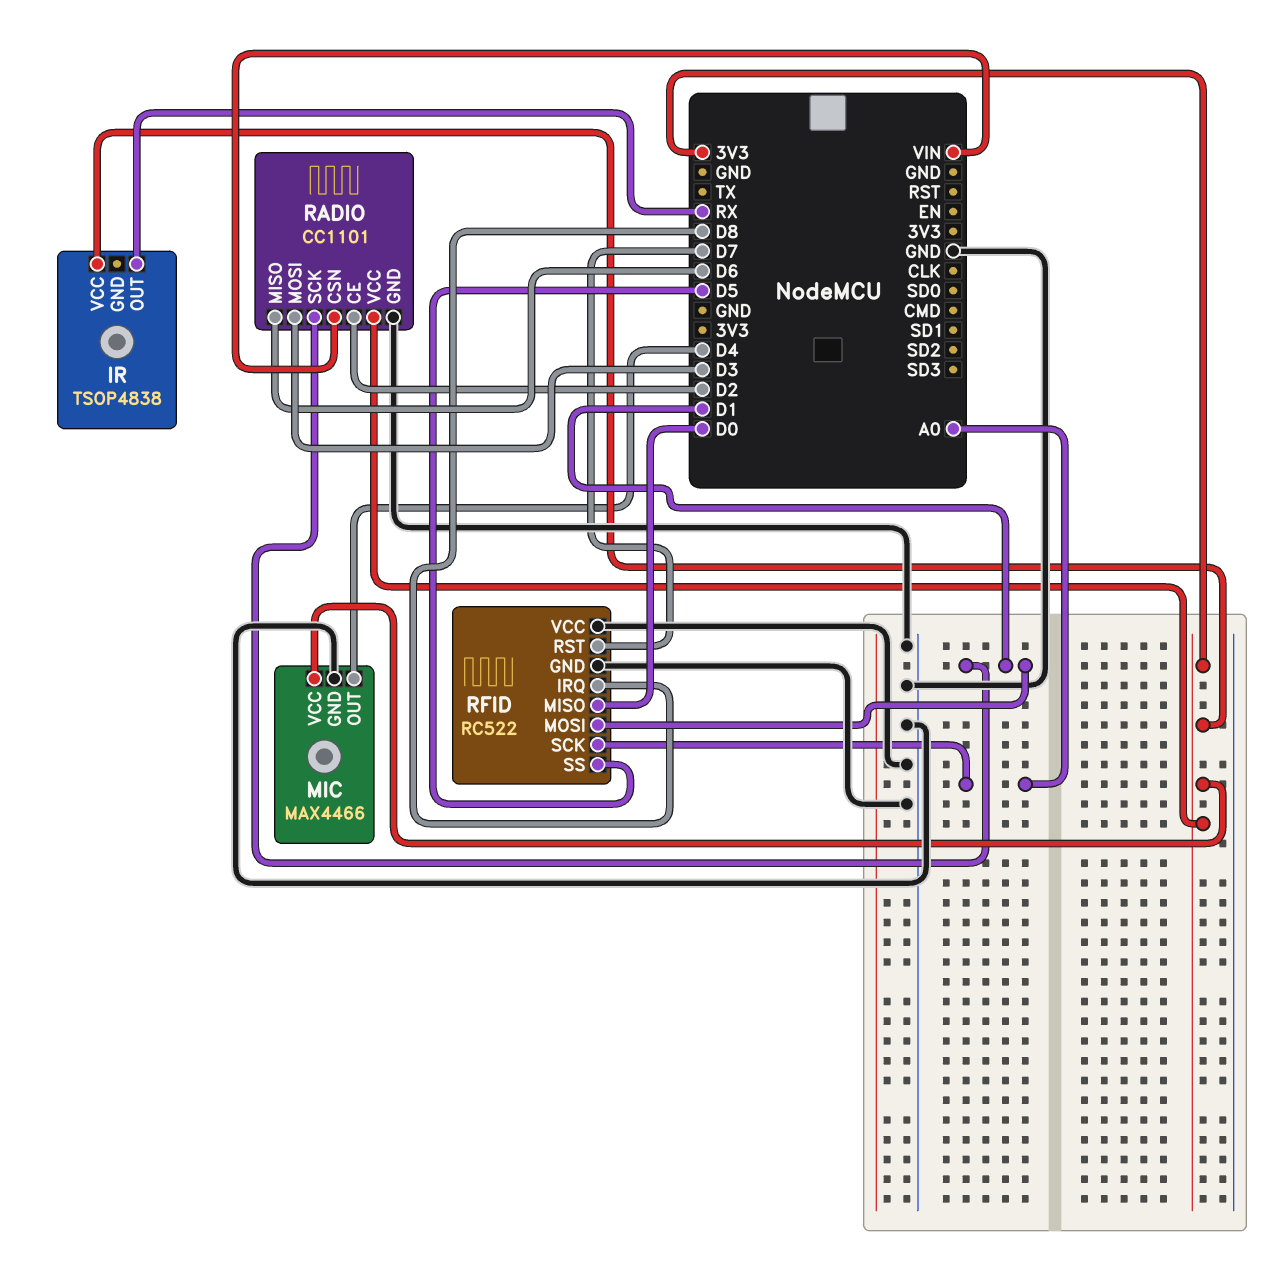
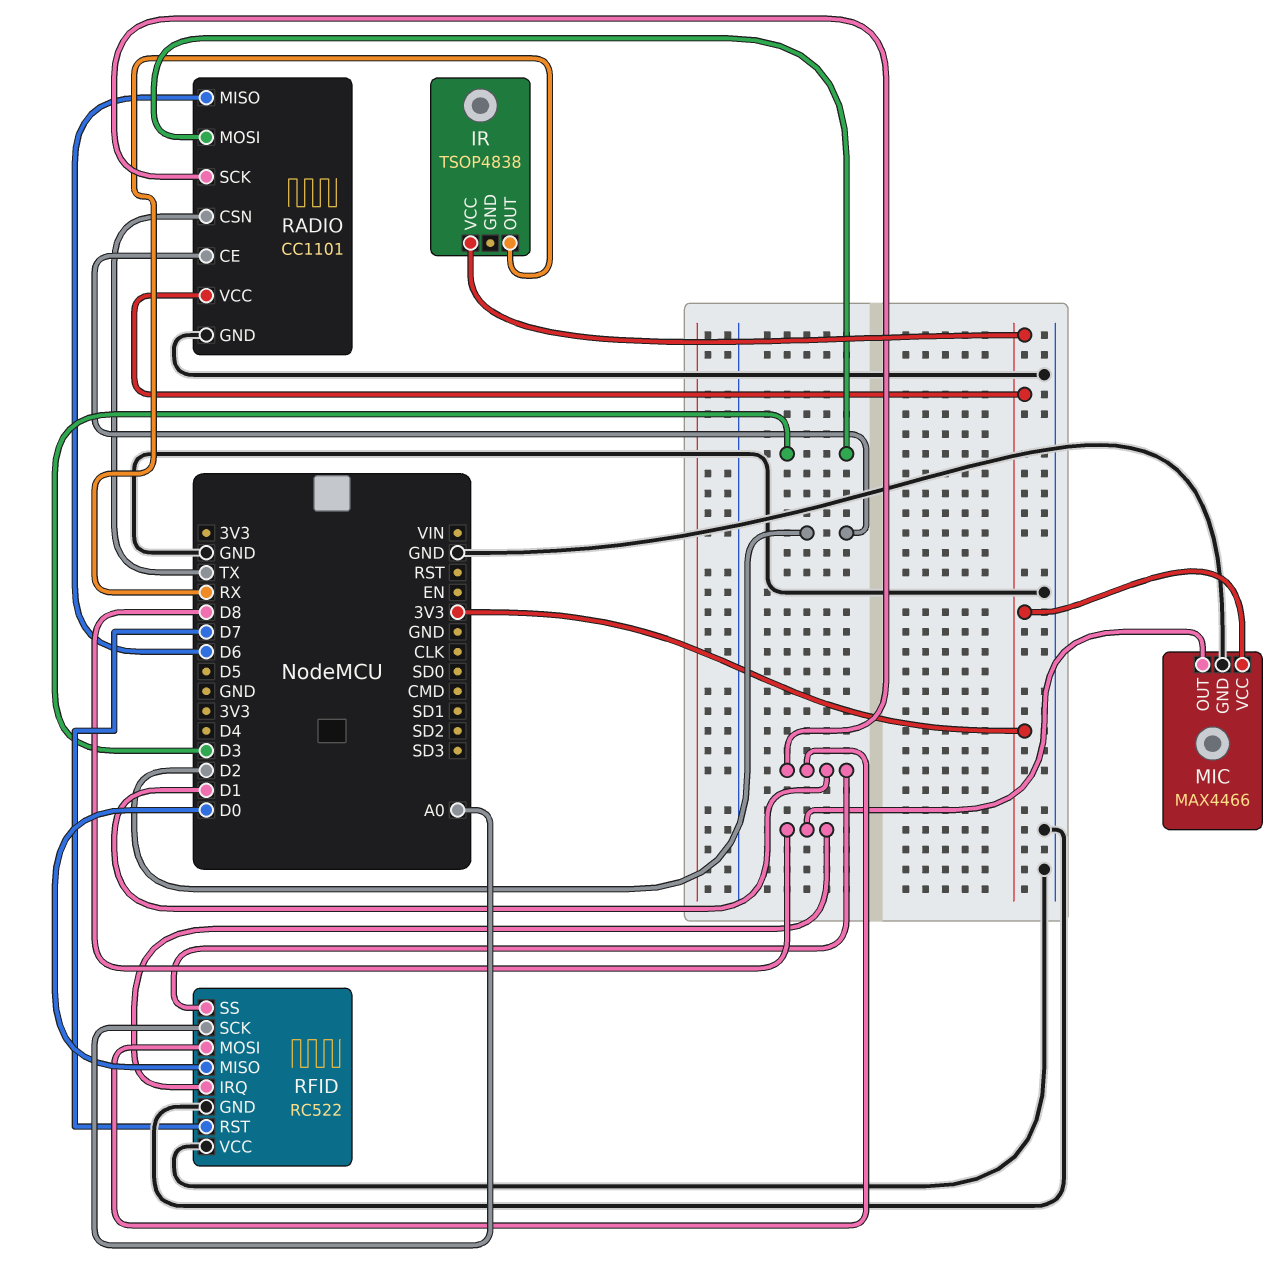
MIC pin OUT: D4 -> D8
RADIO pin CSN: VIN -> TX
RFID pin SS: D5 -> D1

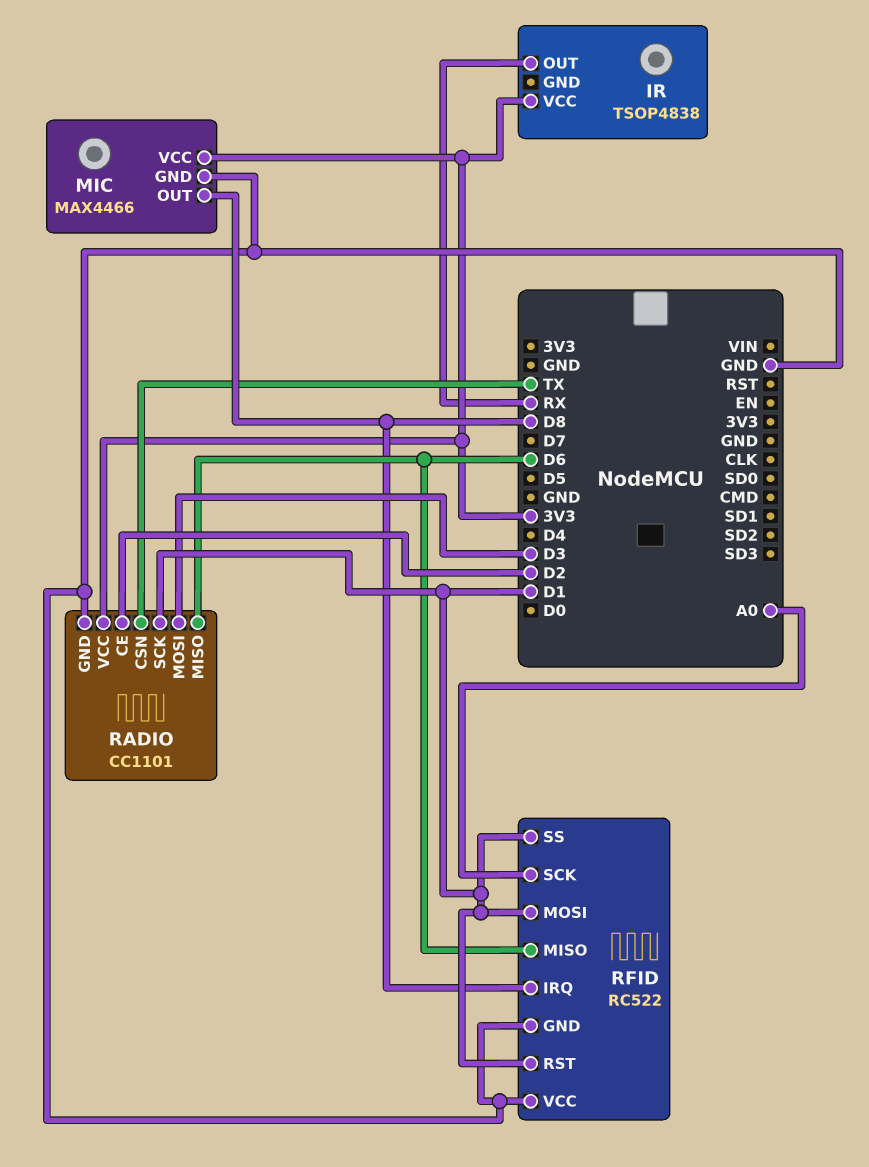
RFID pin MISO: D0 -> D6
RFID pin RST: D7 -> D1

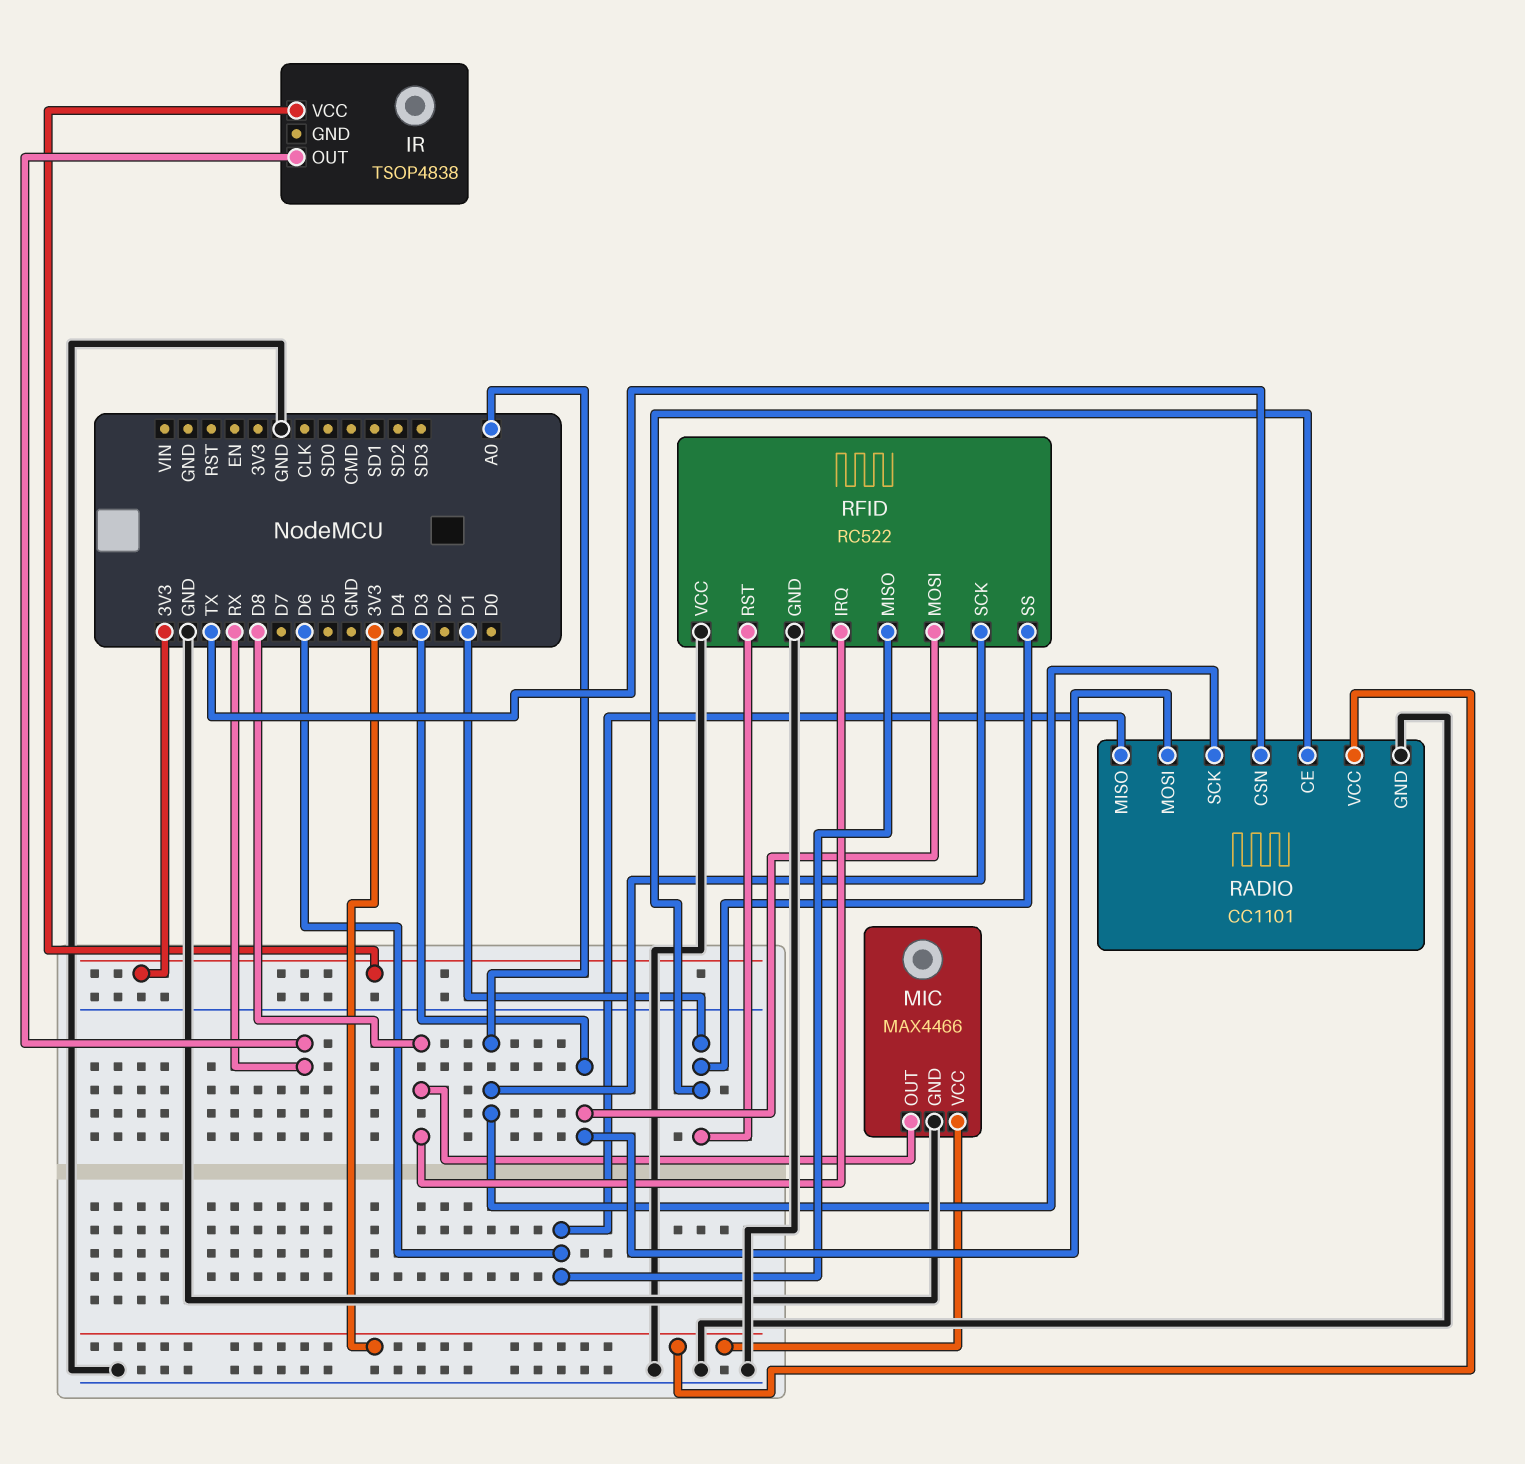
RADIO pin CE: D2 -> D1
RADIO pin SCK: D1 -> A0
RFID pin MOSI: D1 -> D3

